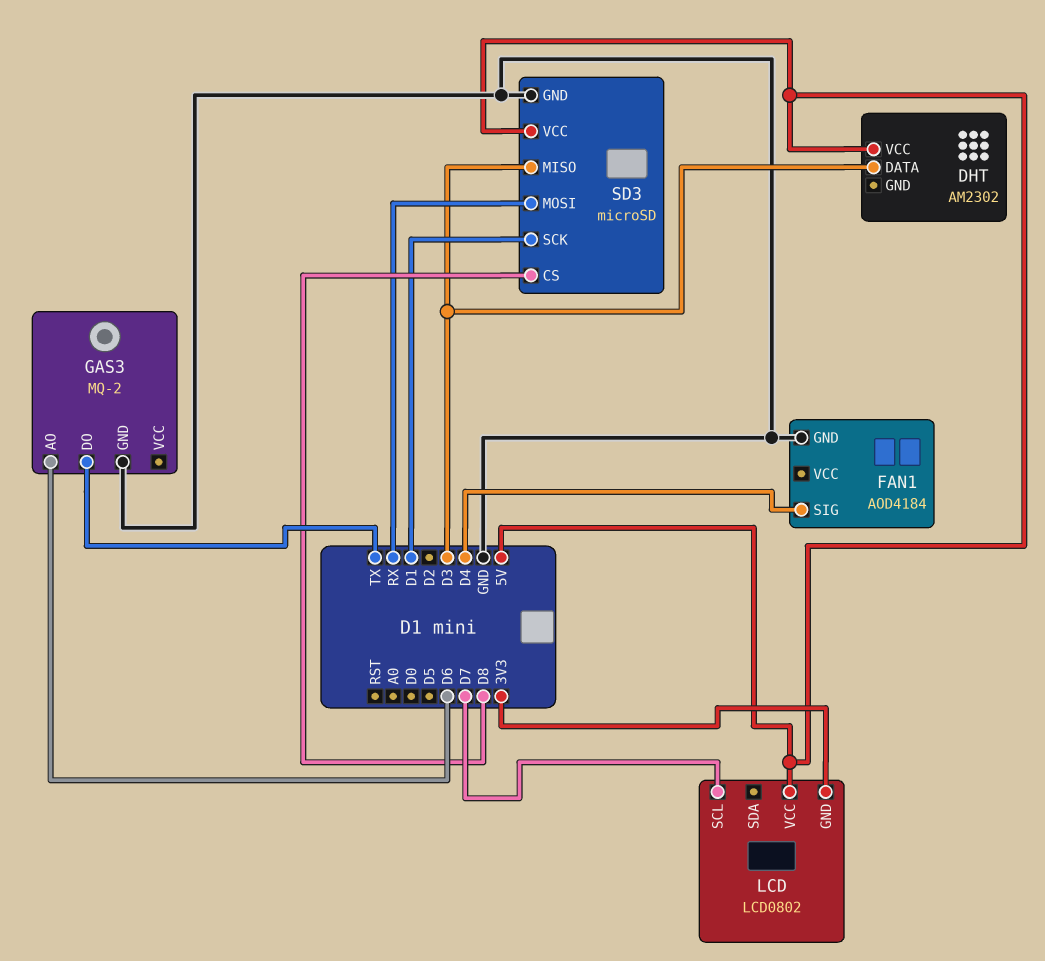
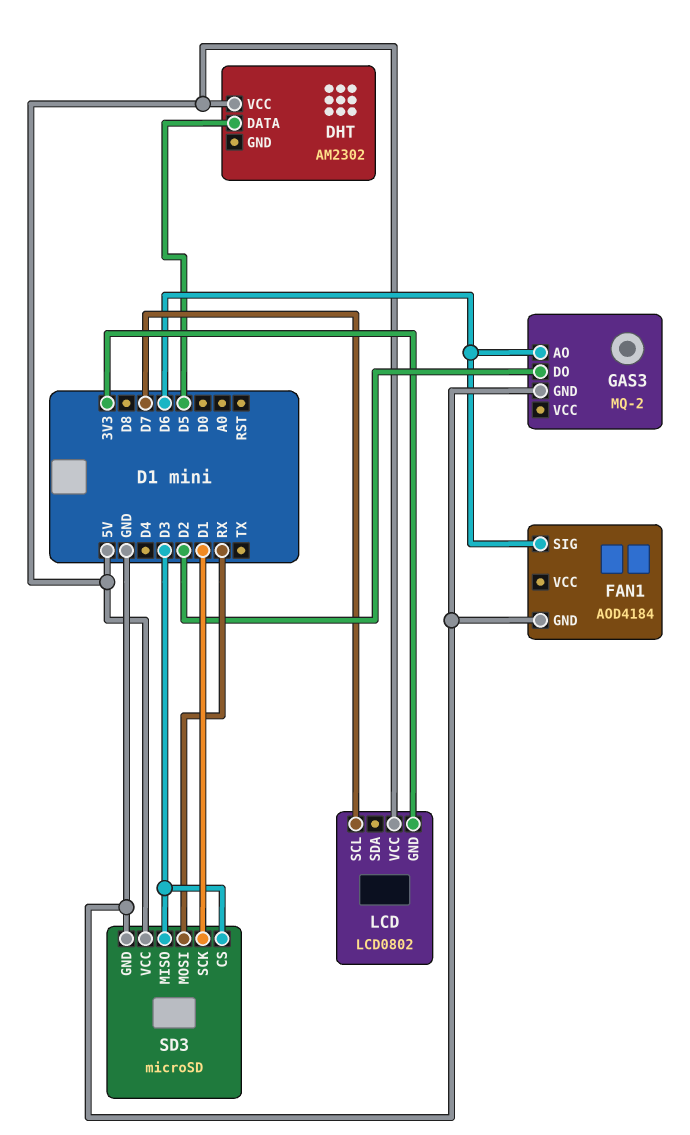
DHT pin DATA: D3 -> D5
FAN1 pin SIG: D4 -> D6
GAS3 pin DO: TX -> D2
SD3 pin CS: D8 -> D3

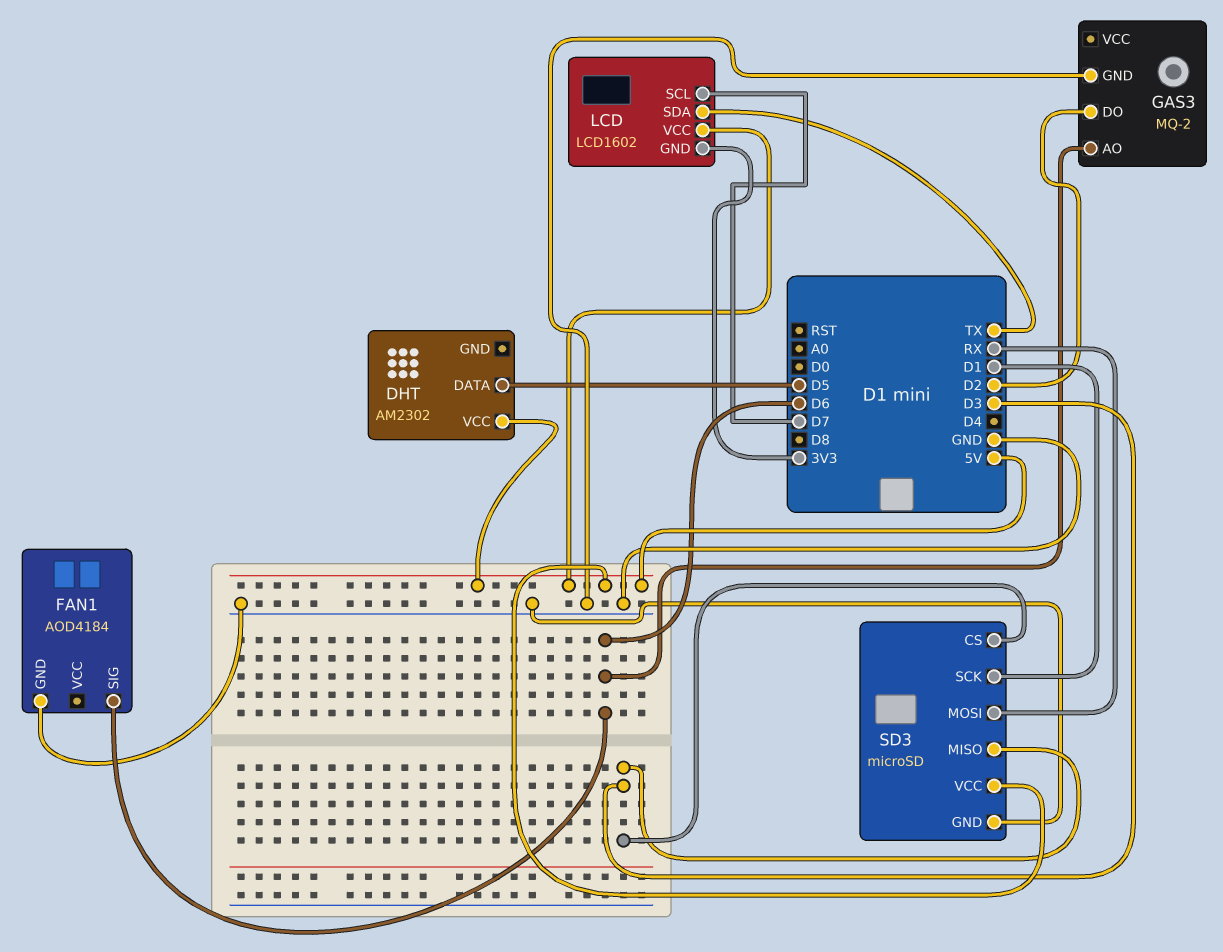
LCD: LCD0802 -> LCD1602
LCD pin SDA: none -> TX

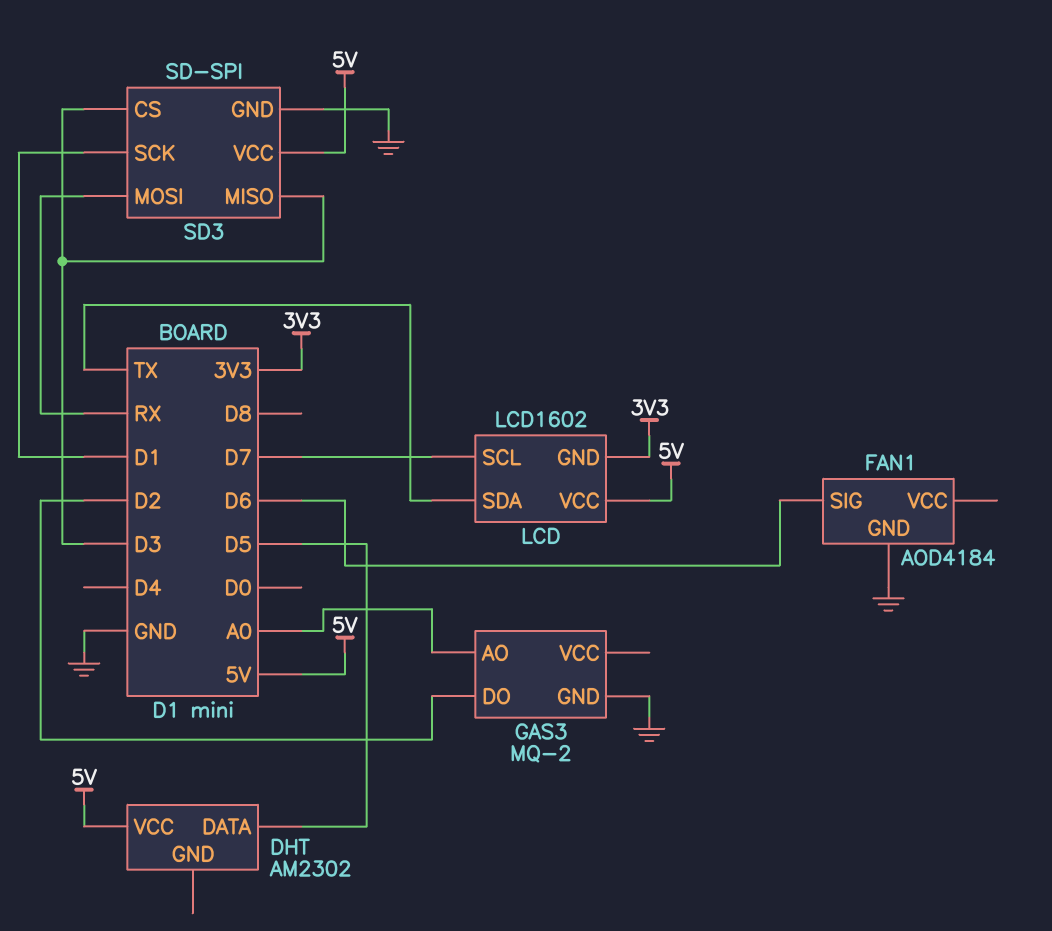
GAS3 pin AO: D6 -> A0
SD3: microSD -> SD-SPI

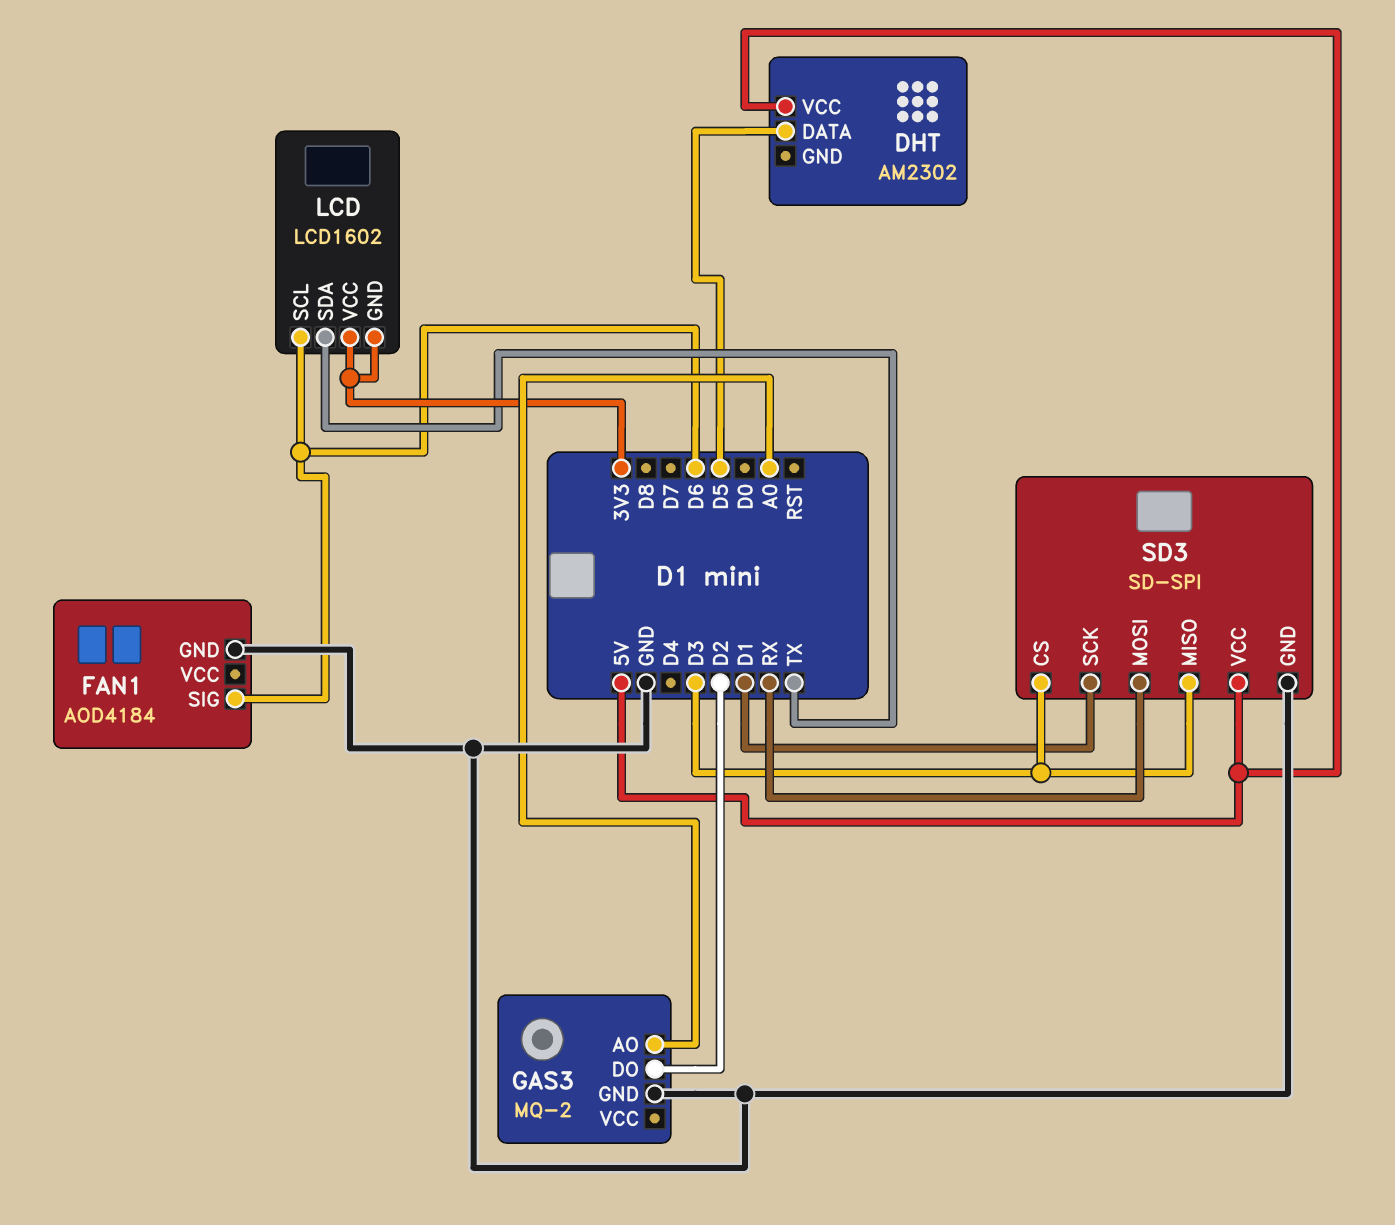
LCD pin SCL: D7 -> D6
LCD pin VCC: 5V -> 3V3

